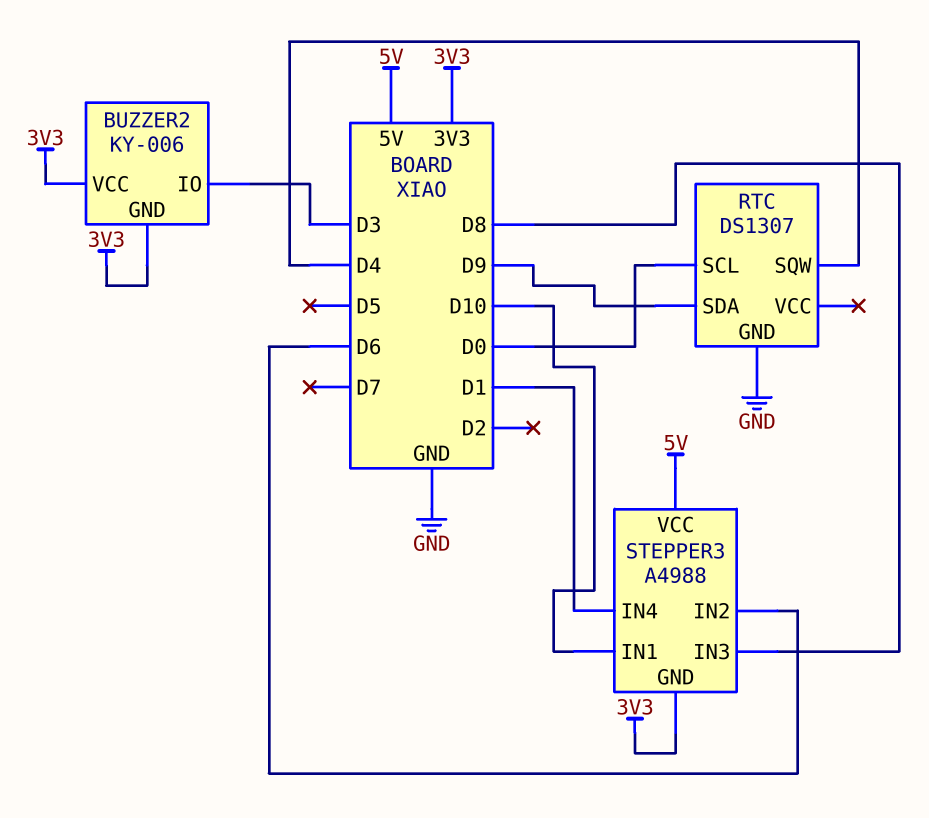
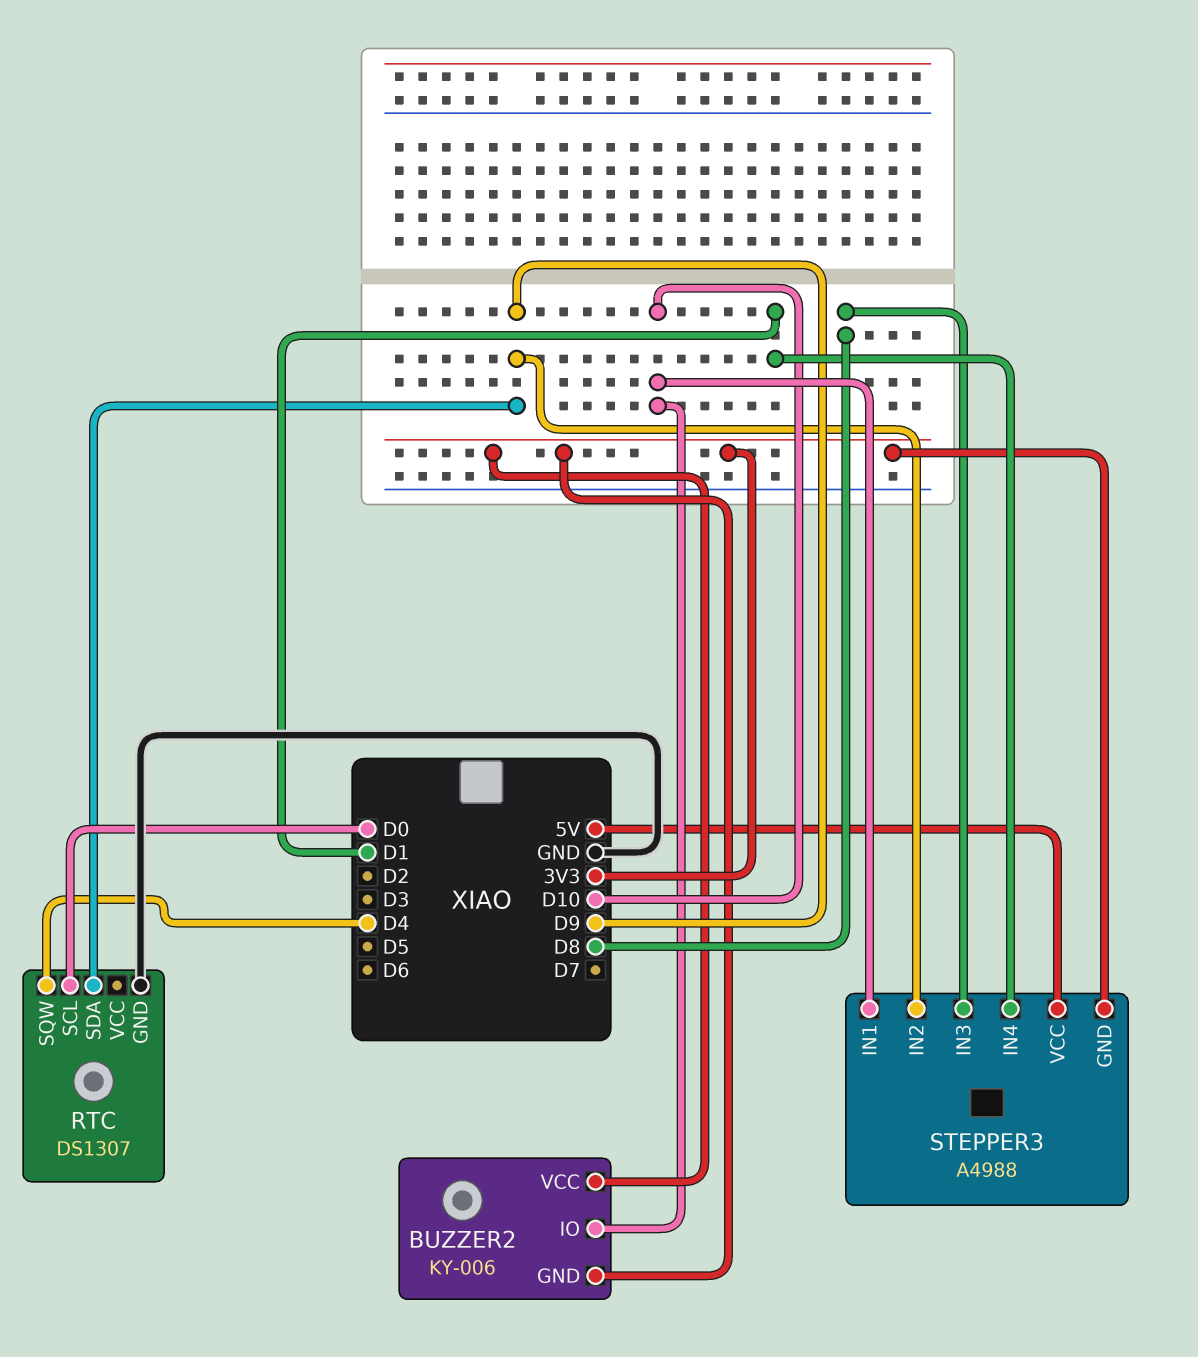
BUZZER2 pin IO: D3 -> D10
STEPPER3 pin IN2: D6 -> D9

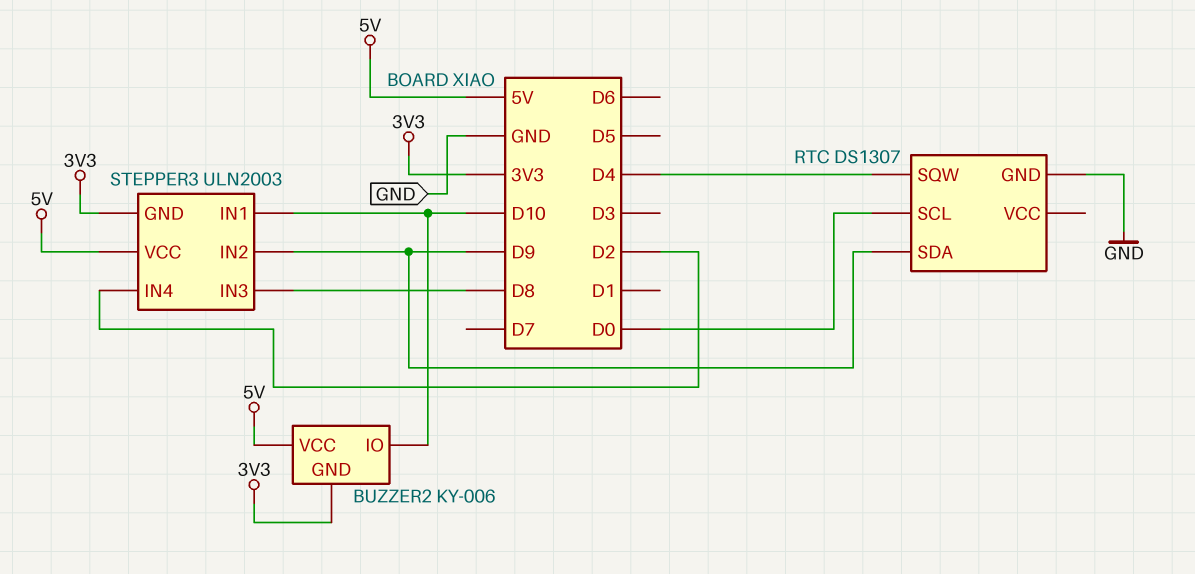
BUZZER2 pin VCC: 3V3 -> 5V
STEPPER3: A4988 -> ULN2003
STEPPER3 pin IN4: D1 -> D2

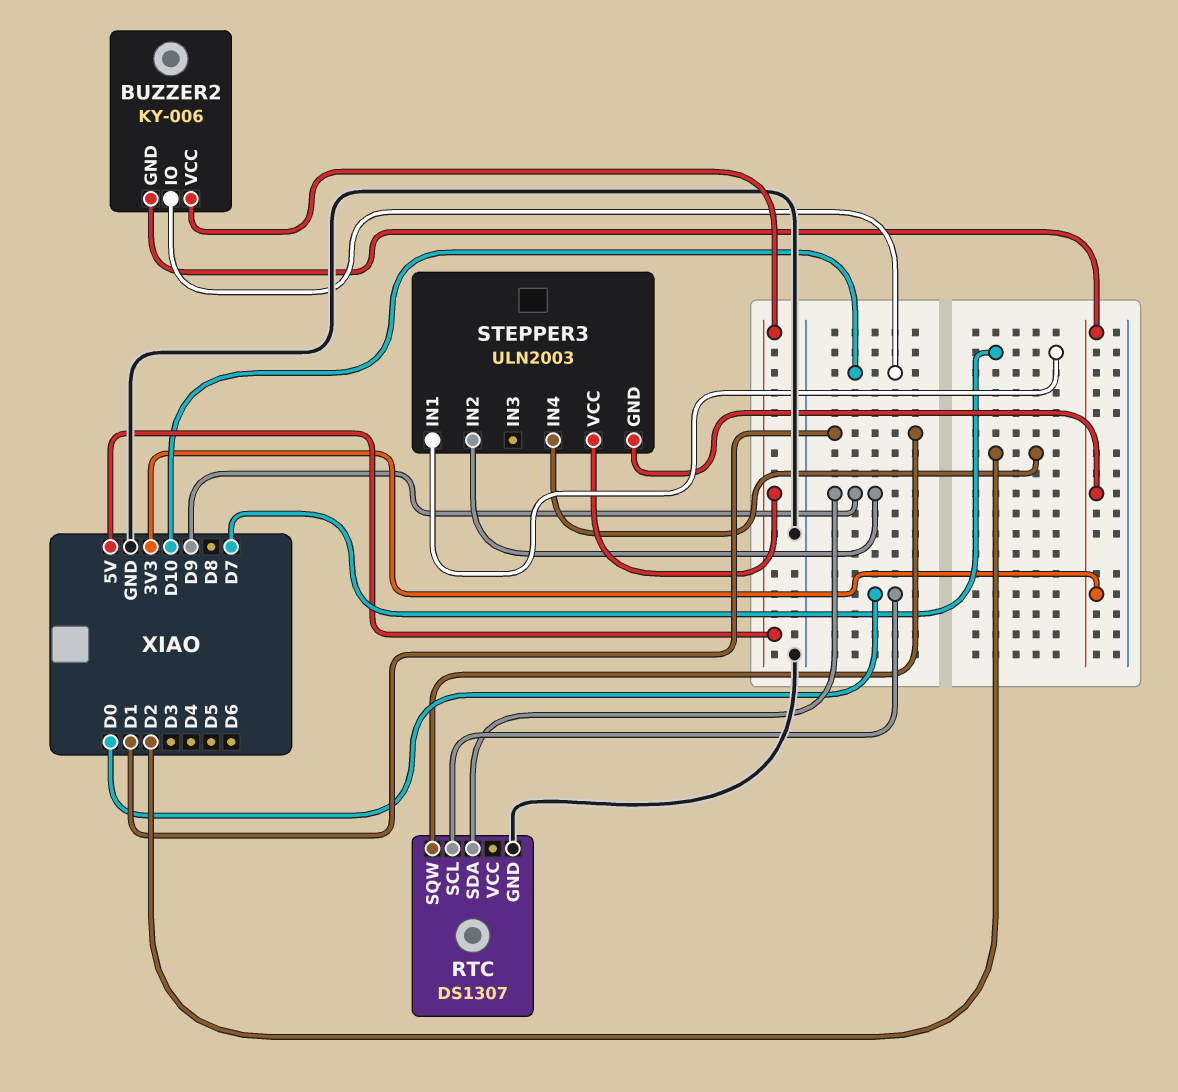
RTC pin SQW: D4 -> D1
STEPPER3 pin IN1: D10 -> D7
STEPPER3 pin IN3: D8 -> none

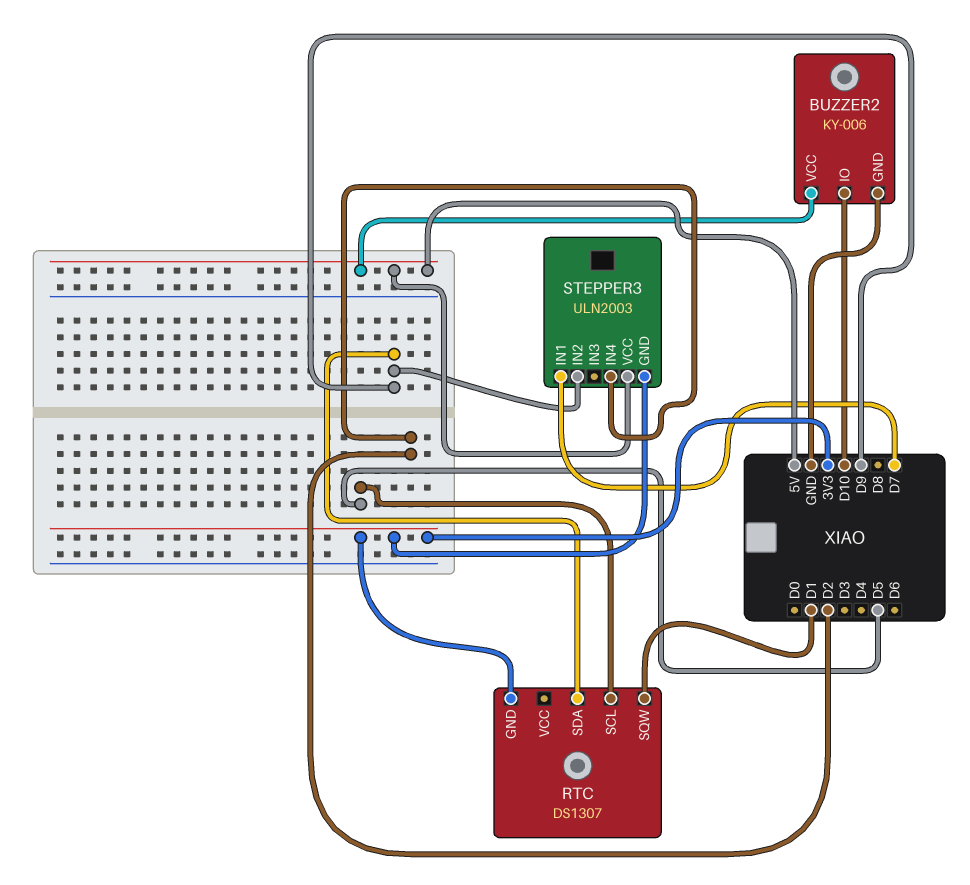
BUZZER2 pin GND: 3V3 -> GND
RTC pin GND: GND -> 3V3
RTC pin SCL: D0 -> D5

